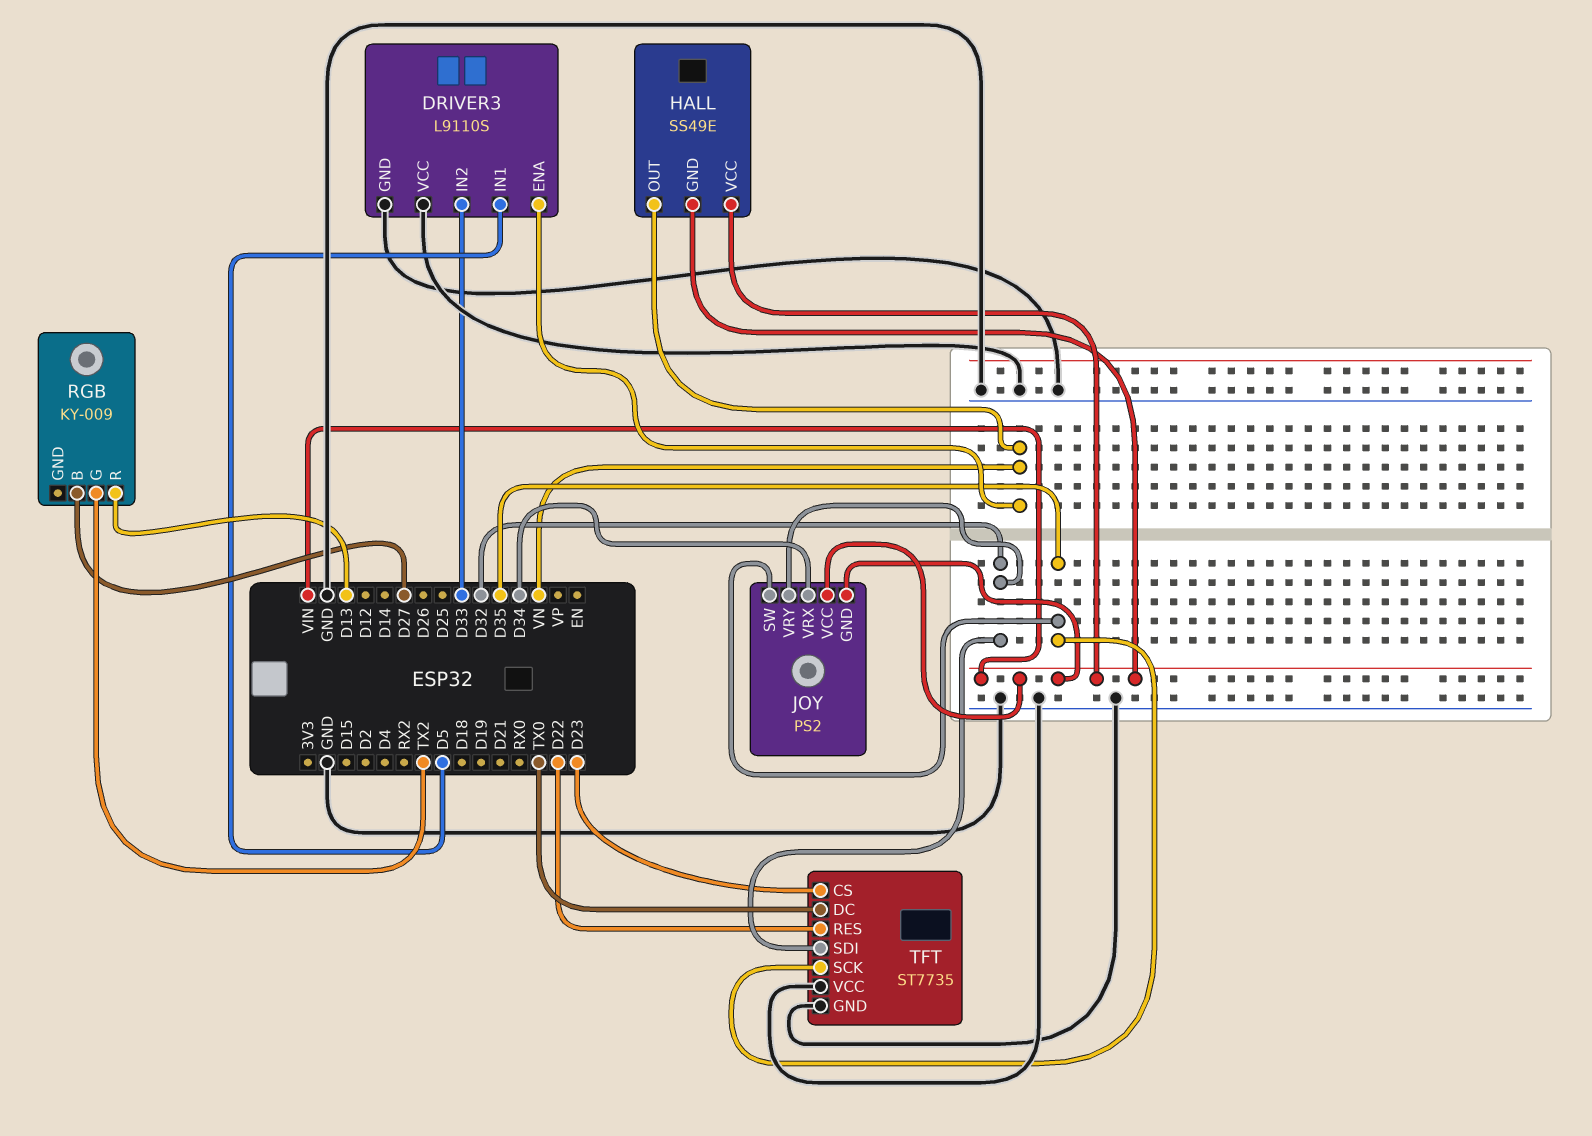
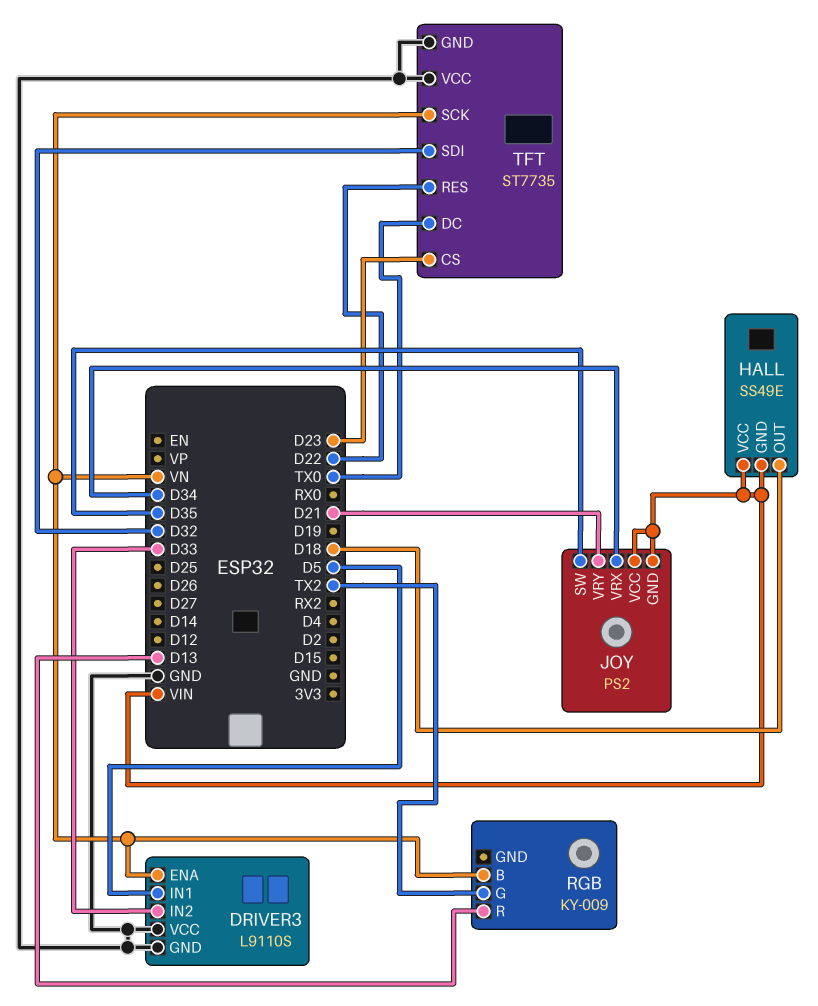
HALL pin OUT: VN -> D18
JOY pin VRY: D32 -> D21
RGB pin B: D27 -> VN
TFT pin SCK: D35 -> VN

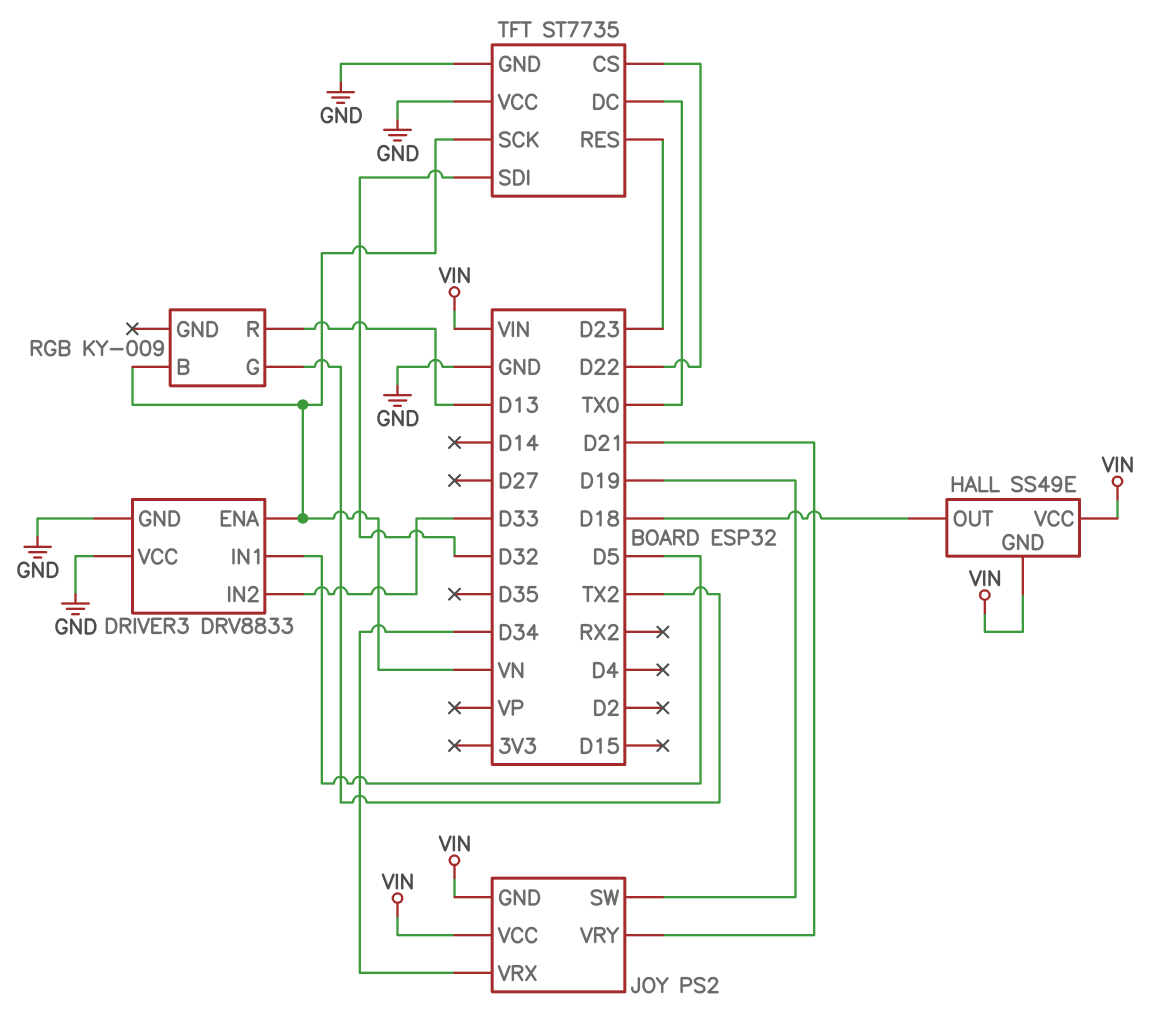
DRIVER3: L9110S -> DRV8833
JOY pin SW: D35 -> D19
TFT pin CS: D23 -> D22
TFT pin RES: D22 -> D23

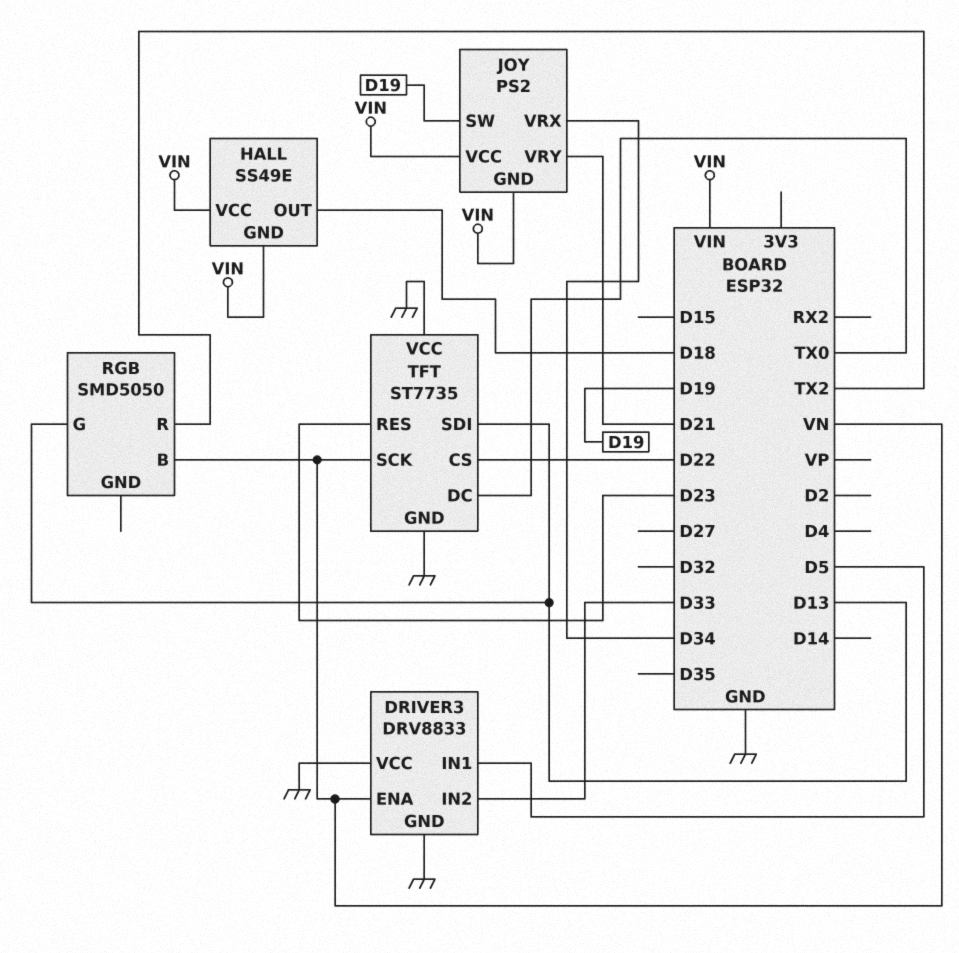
RGB: KY-009 -> SMD5050
RGB pin G: TX2 -> D13
RGB pin R: D13 -> TX2
TFT pin SDI: D32 -> D13

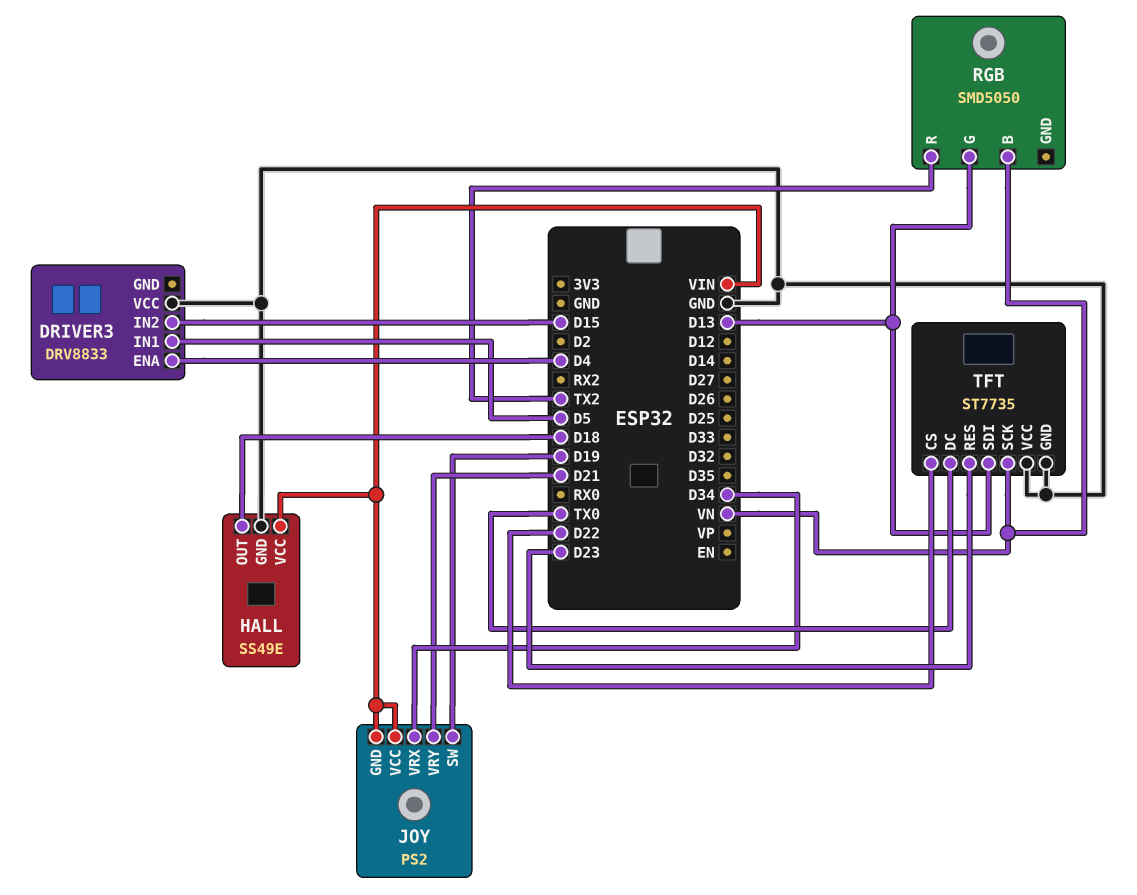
DRIVER3 pin ENA: VN -> D4
DRIVER3 pin GND: GND -> none
DRIVER3 pin IN2: D33 -> D15
HALL pin GND: VIN -> GND

